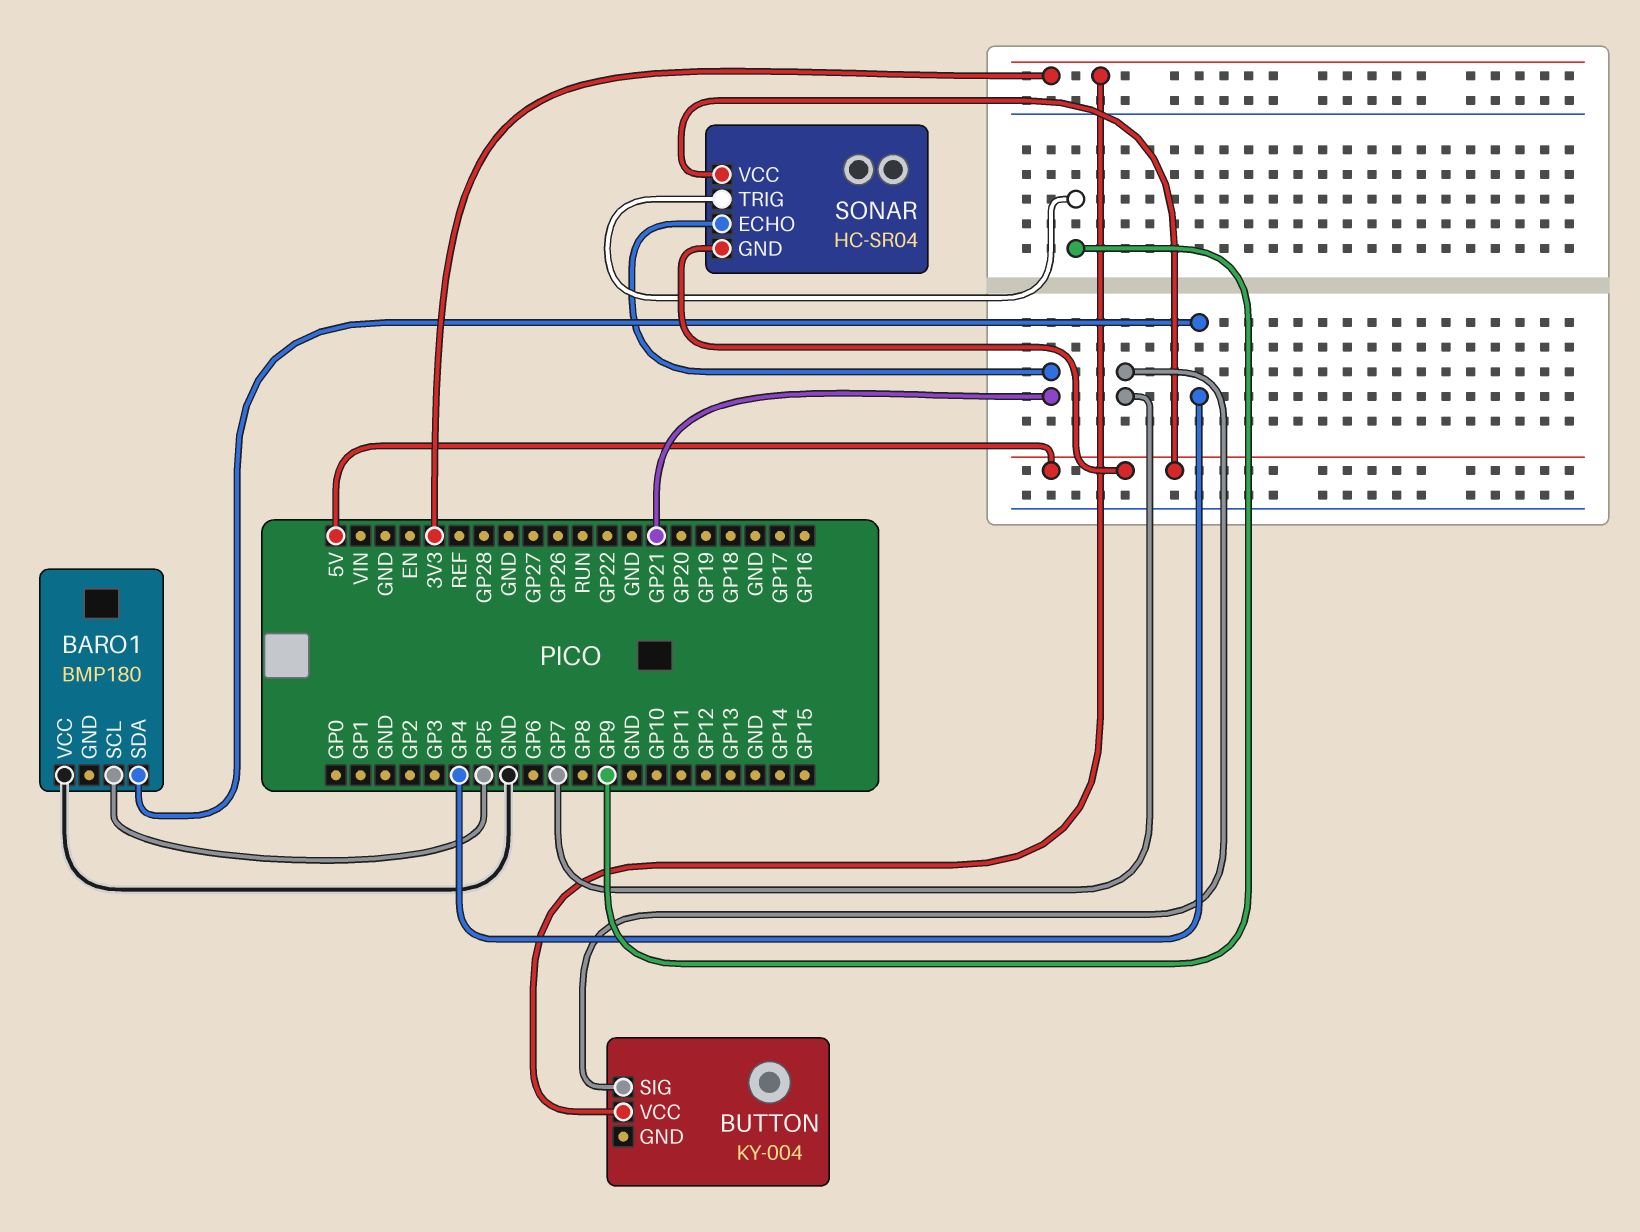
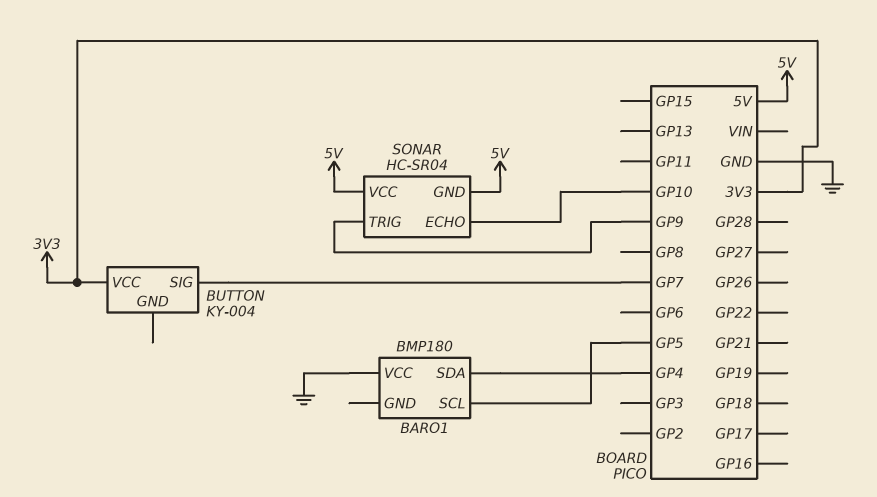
SONAR pin ECHO: GP21 -> GP10

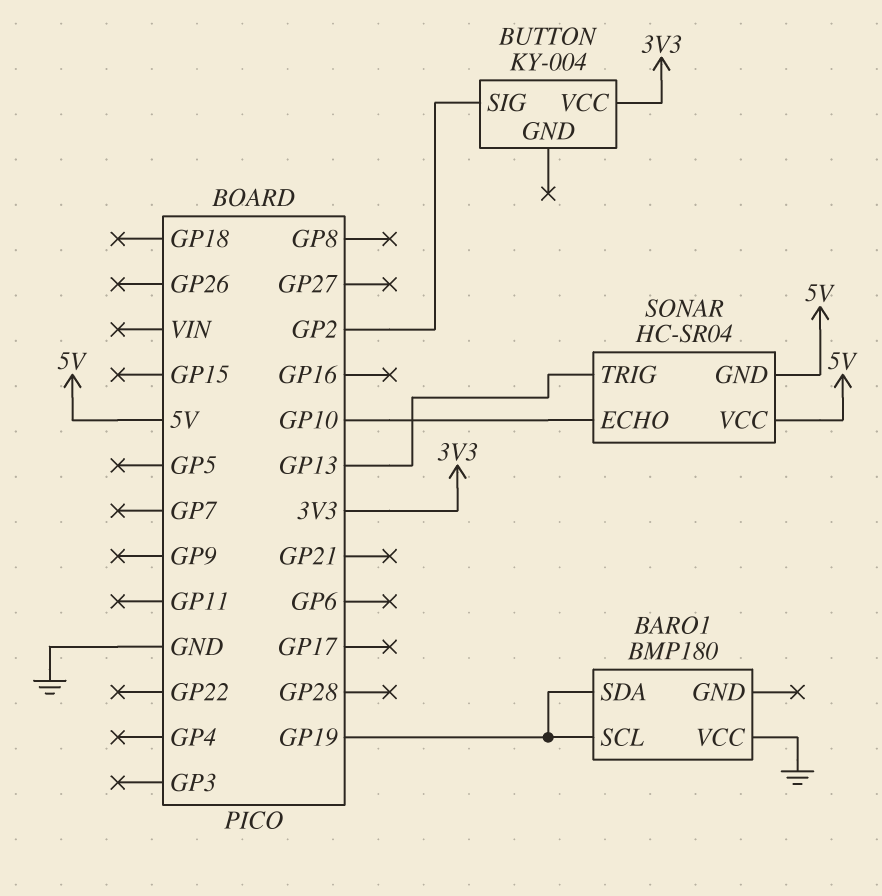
BARO1 pin SCL: GP5 -> GP19
BARO1 pin SDA: GP4 -> GP19
BUTTON pin SIG: GP7 -> GP2
SONAR pin TRIG: GP9 -> GP13

